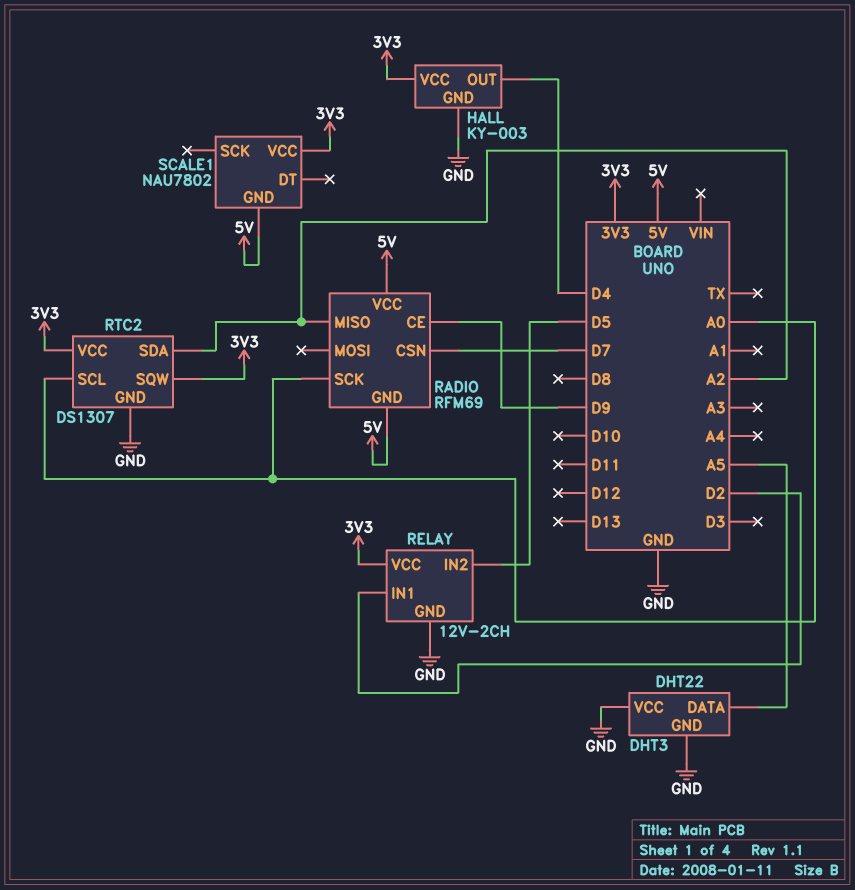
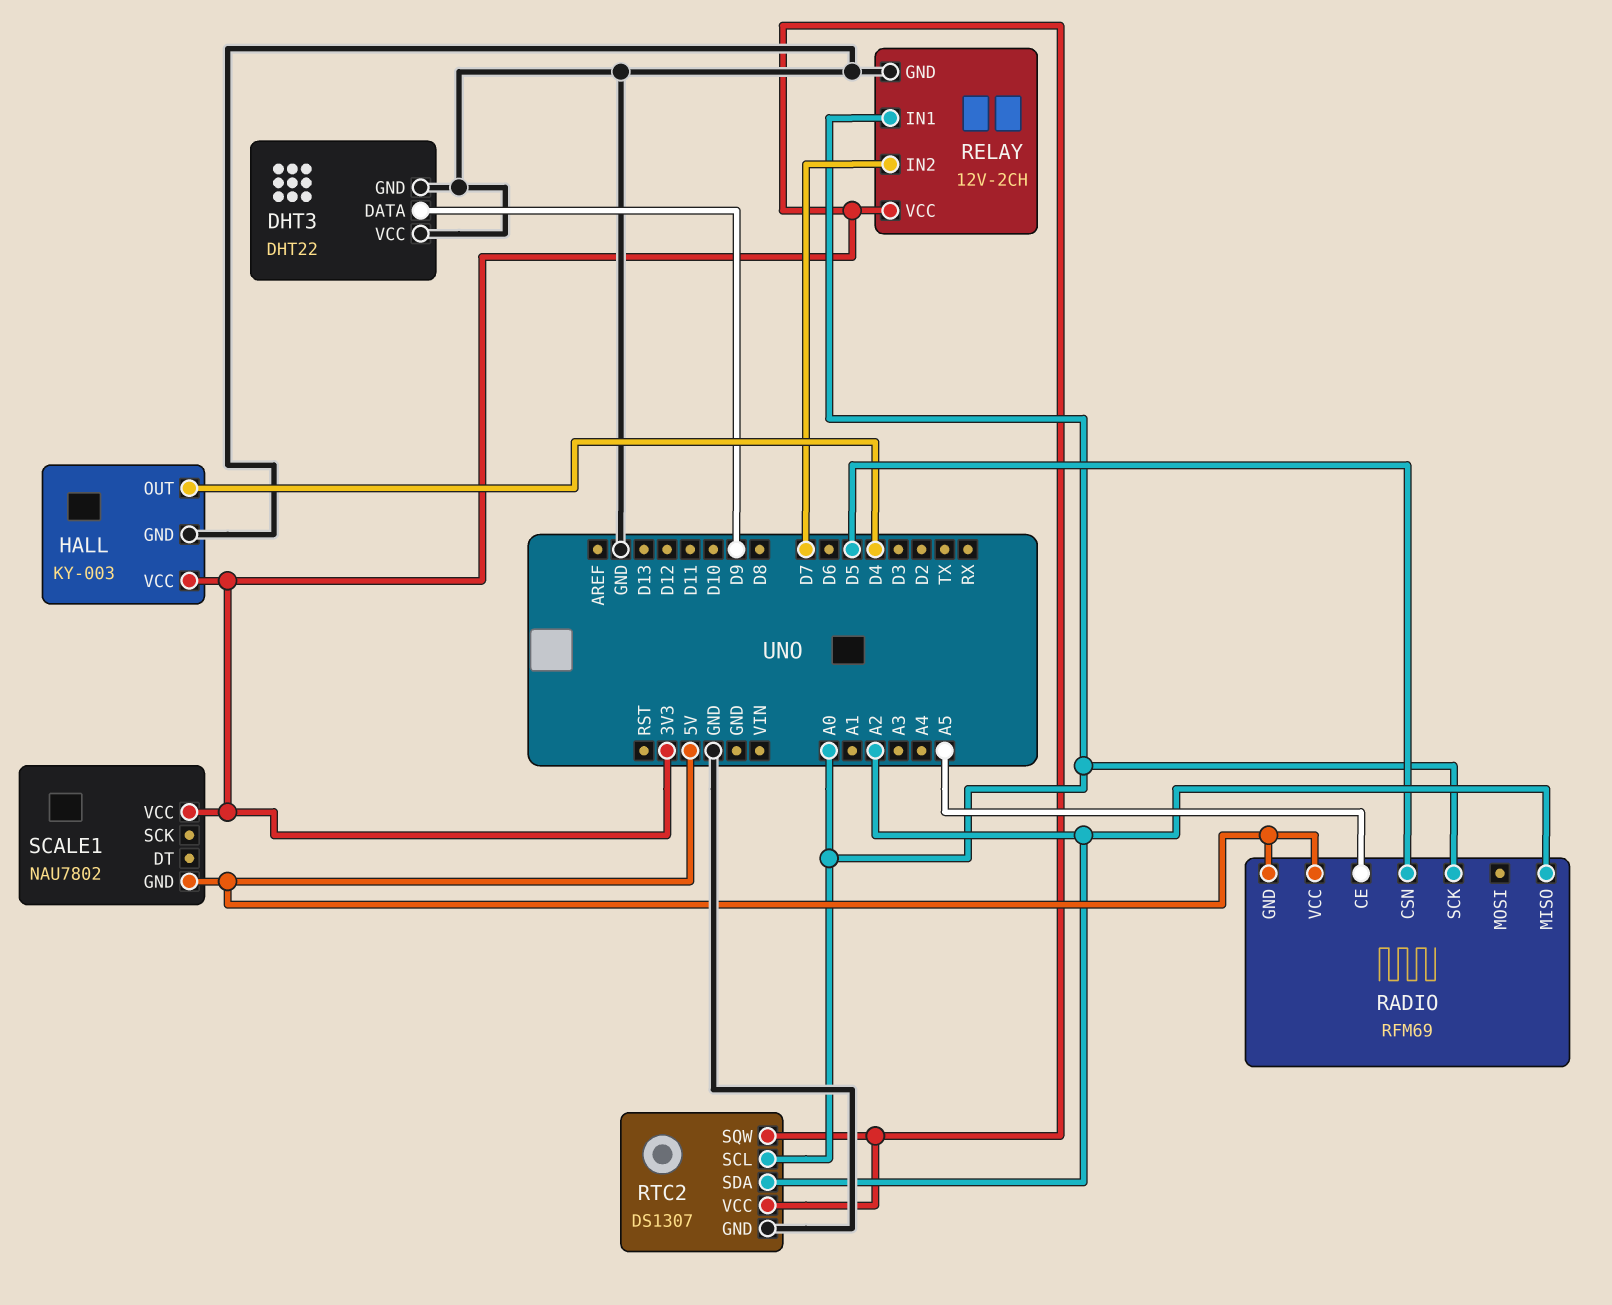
DHT3 pin DATA: A5 -> D9
RADIO pin CE: D9 -> A5
RADIO pin CSN: D7 -> D5
RELAY pin IN1: D2 -> A0
RELAY pin IN2: D5 -> D7

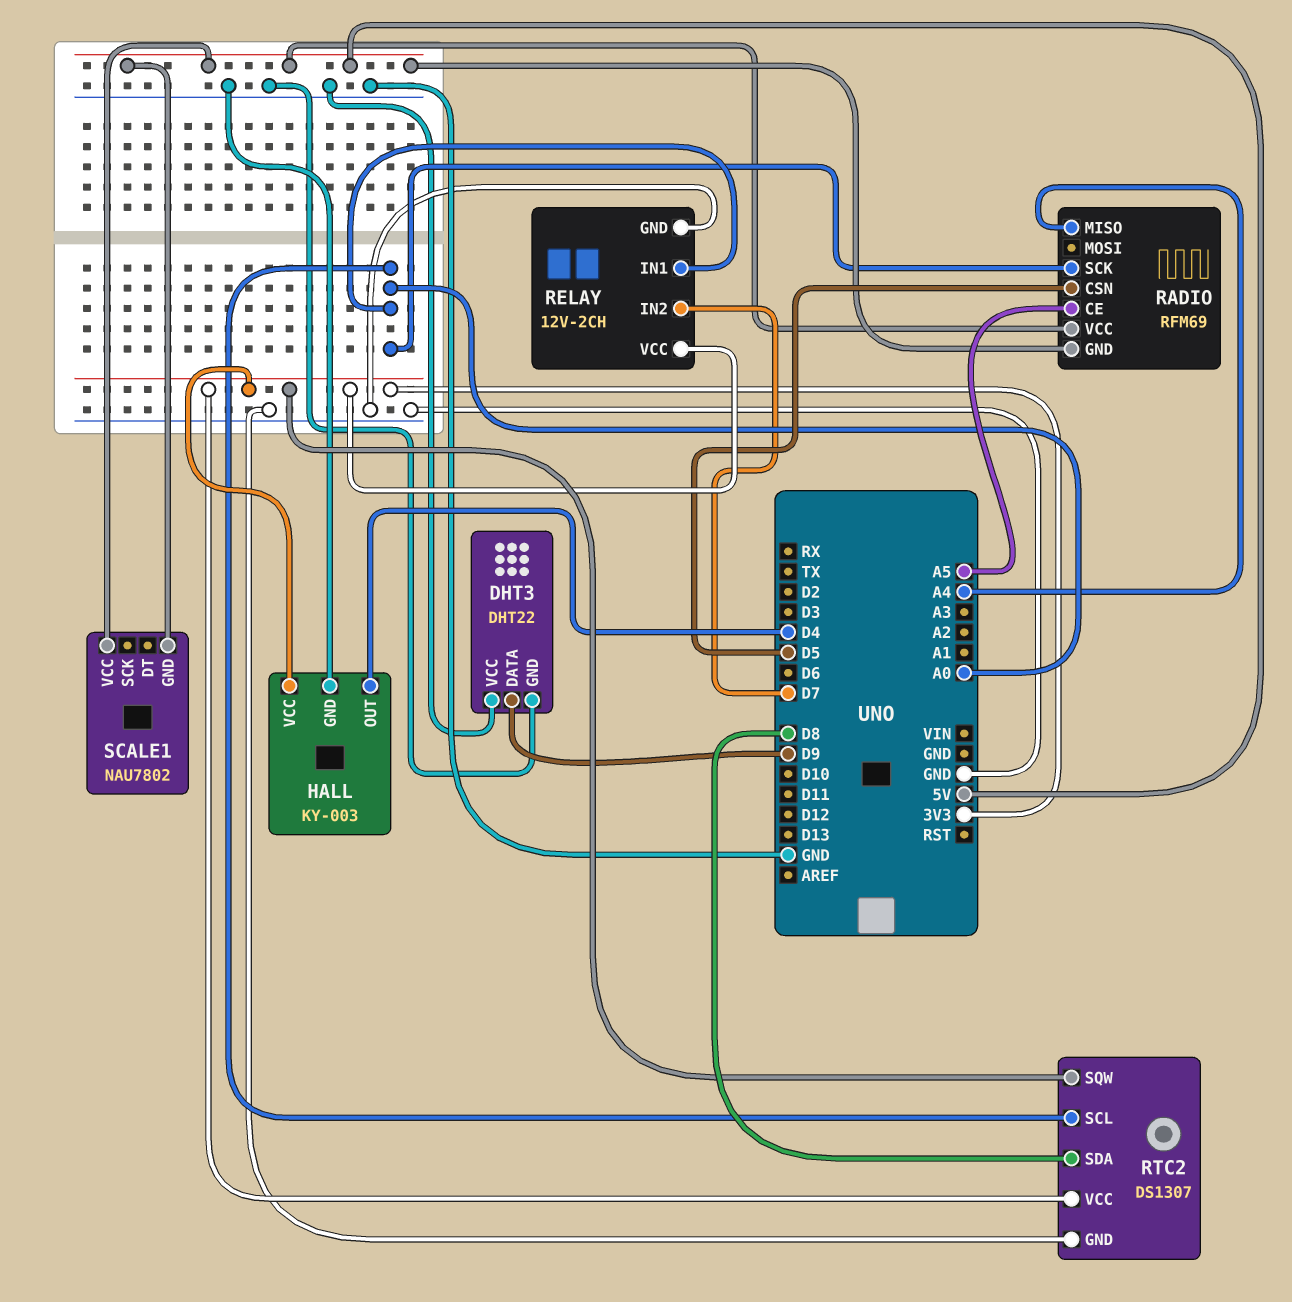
RADIO pin MISO: A2 -> A4
RTC2 pin SDA: A2 -> D8
SCALE1 pin VCC: 3V3 -> 5V

